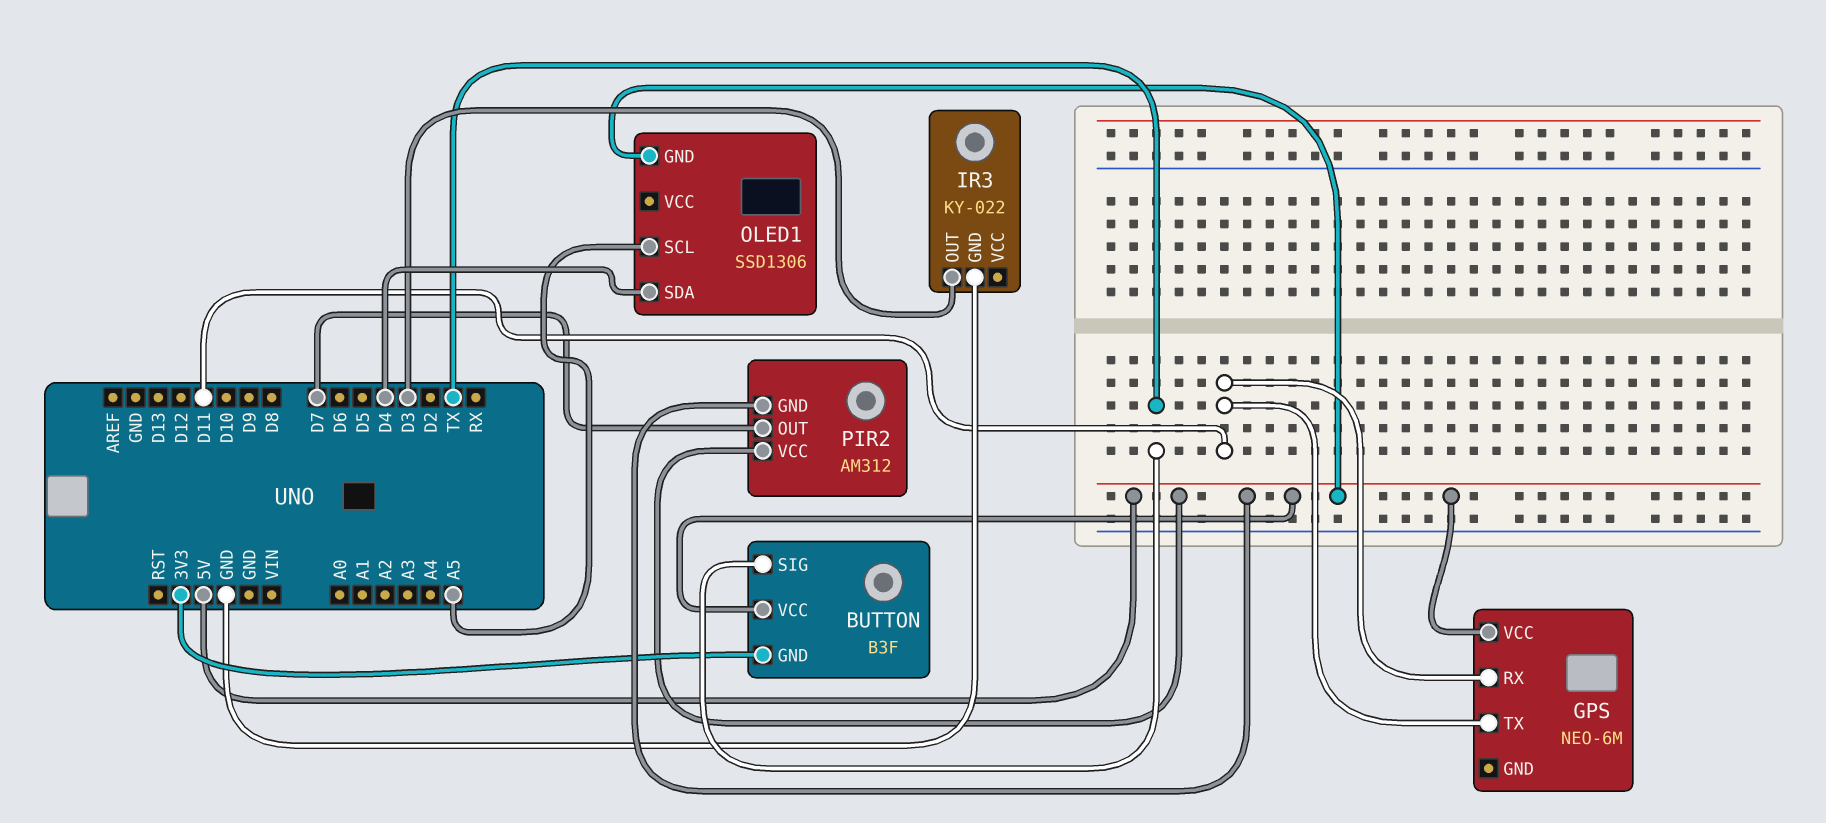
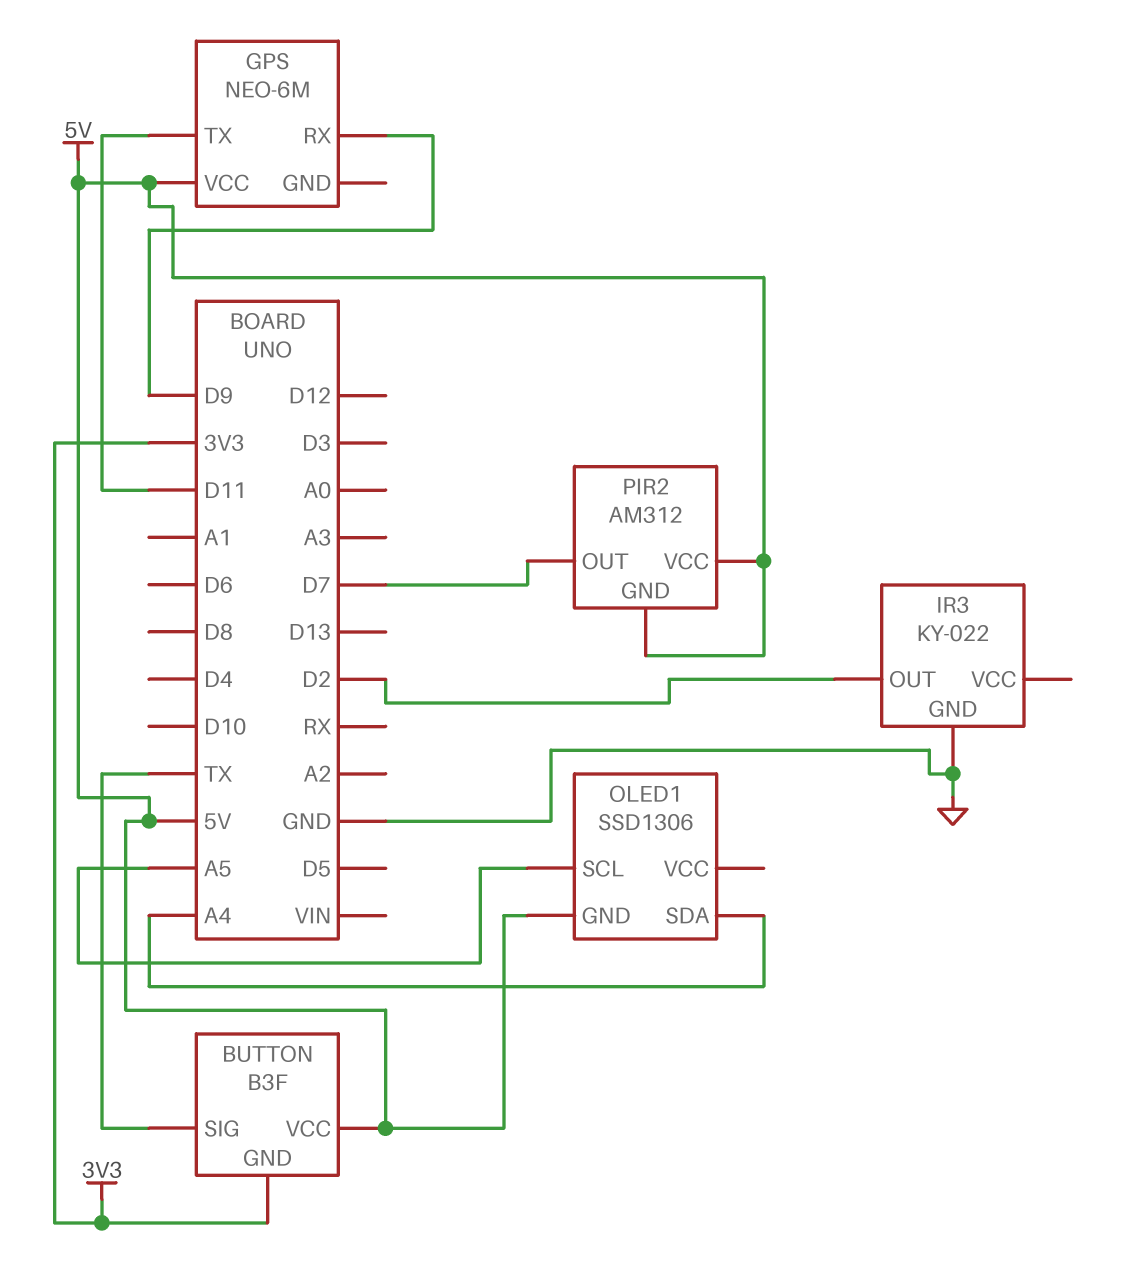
GPS pin RX: D11 -> D9
IR3 pin OUT: D3 -> D2
OLED1 pin SDA: D4 -> A4

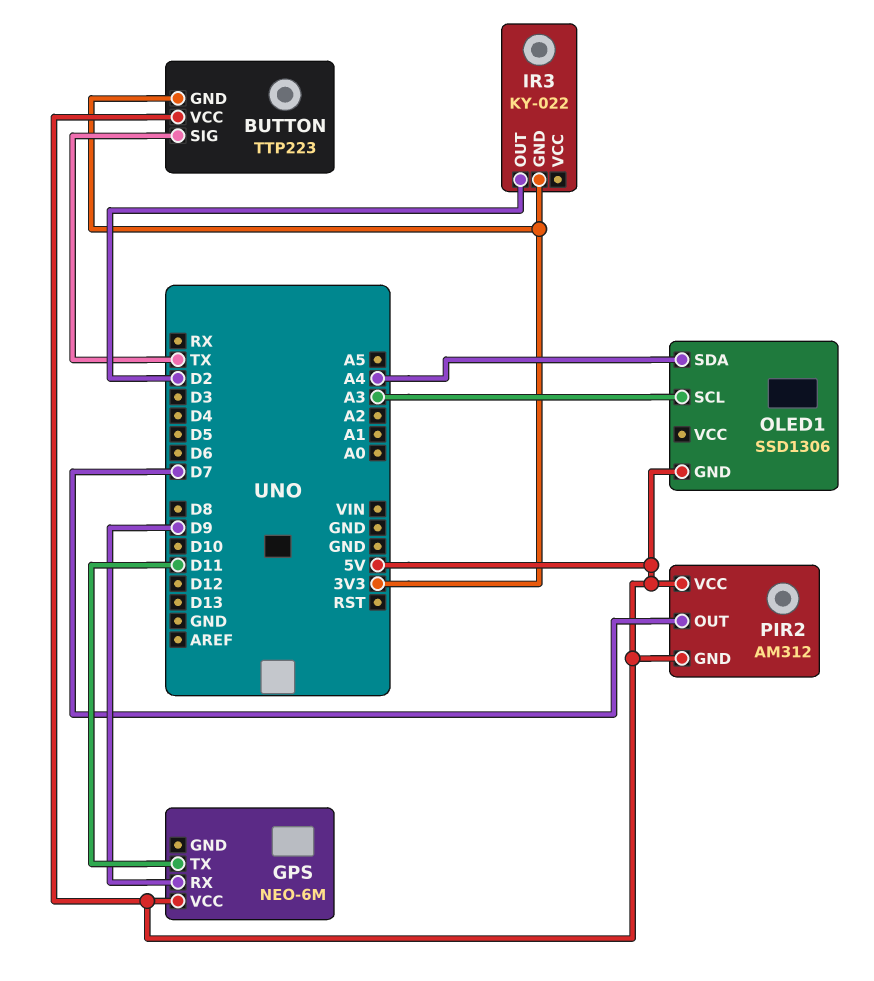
BUTTON: B3F -> TTP223
IR3 pin GND: GND -> 3V3
OLED1 pin SCL: A5 -> A3

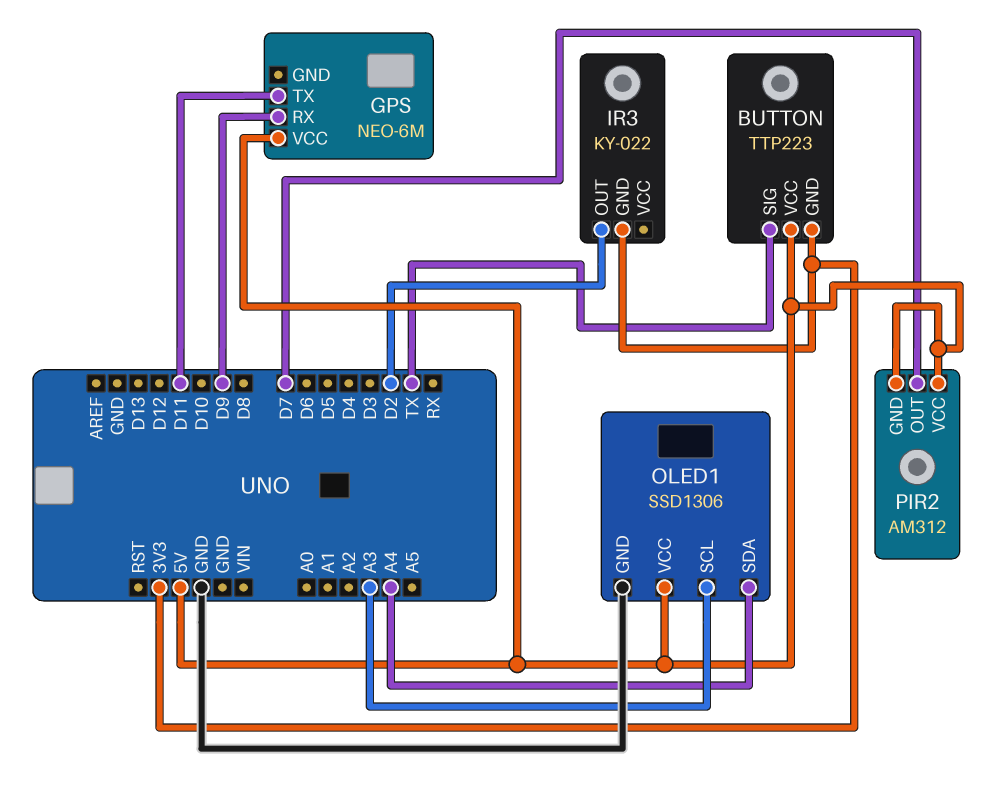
OLED1 pin GND: 5V -> GND
OLED1 pin VCC: none -> 5V

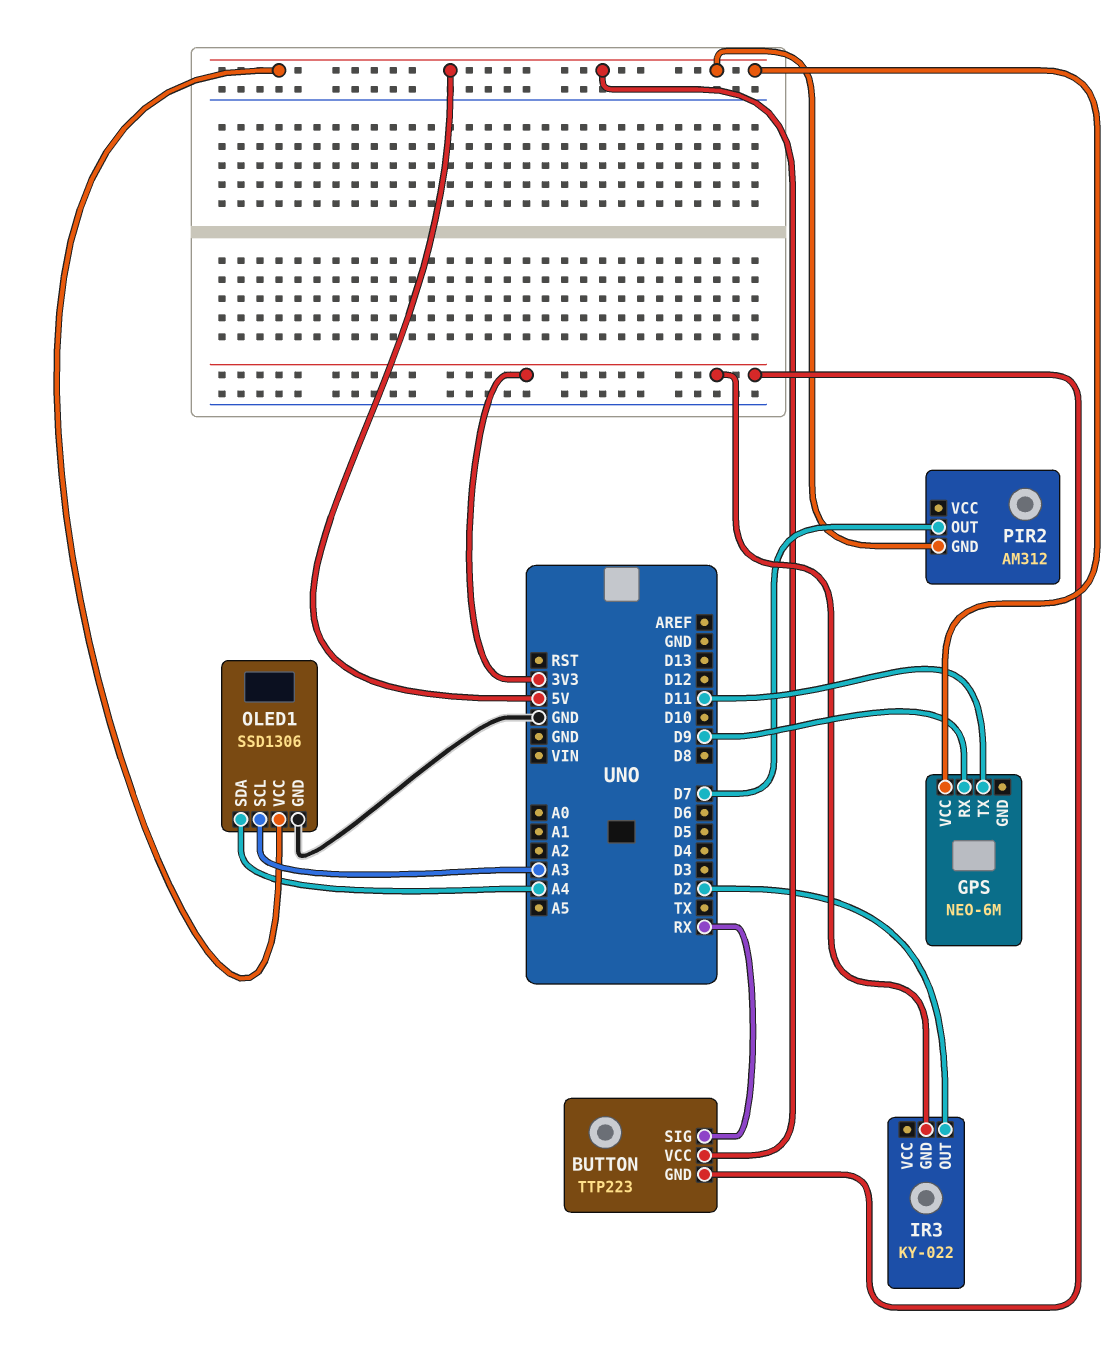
BUTTON pin SIG: TX -> RX
PIR2 pin VCC: 5V -> none

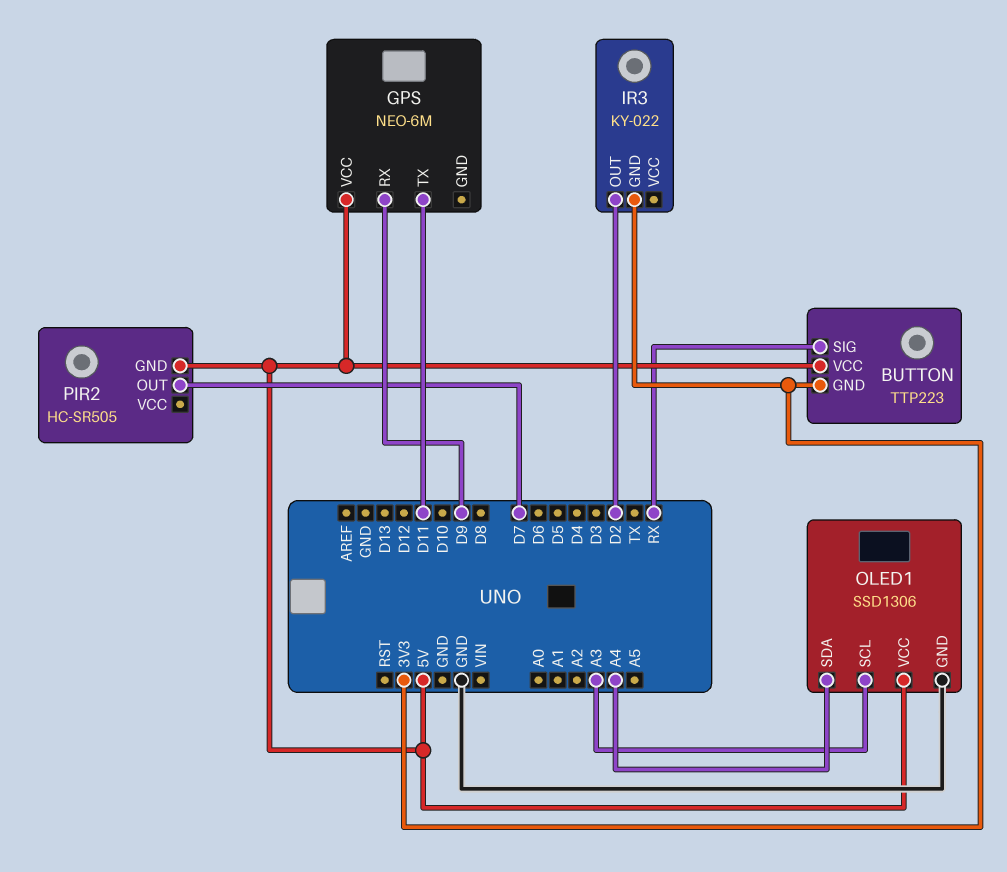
PIR2: AM312 -> HC-SR505

